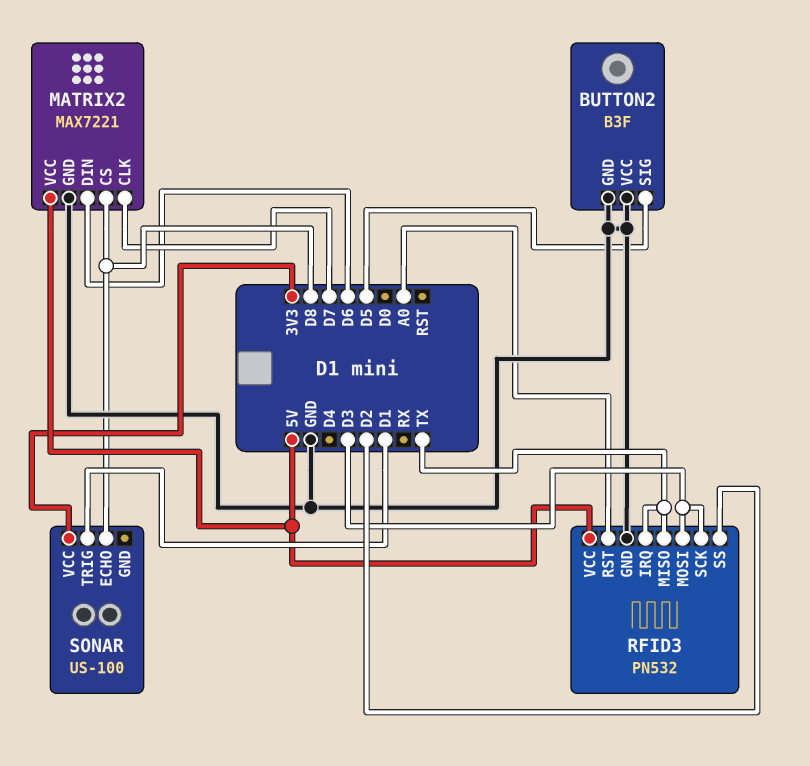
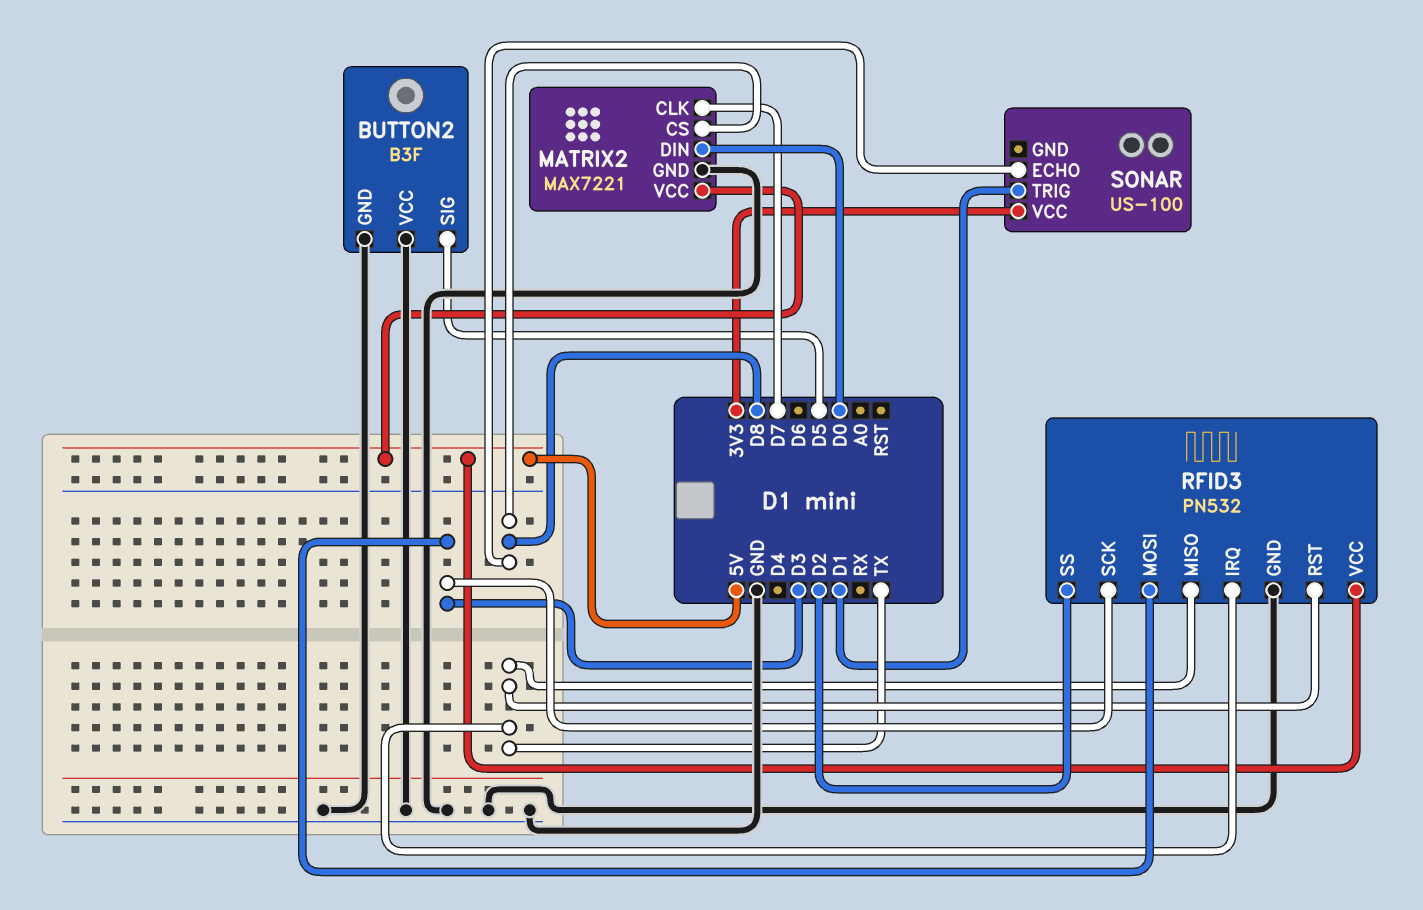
MATRIX2 pin DIN: D6 -> D0
RFID3 pin RST: A0 -> TX

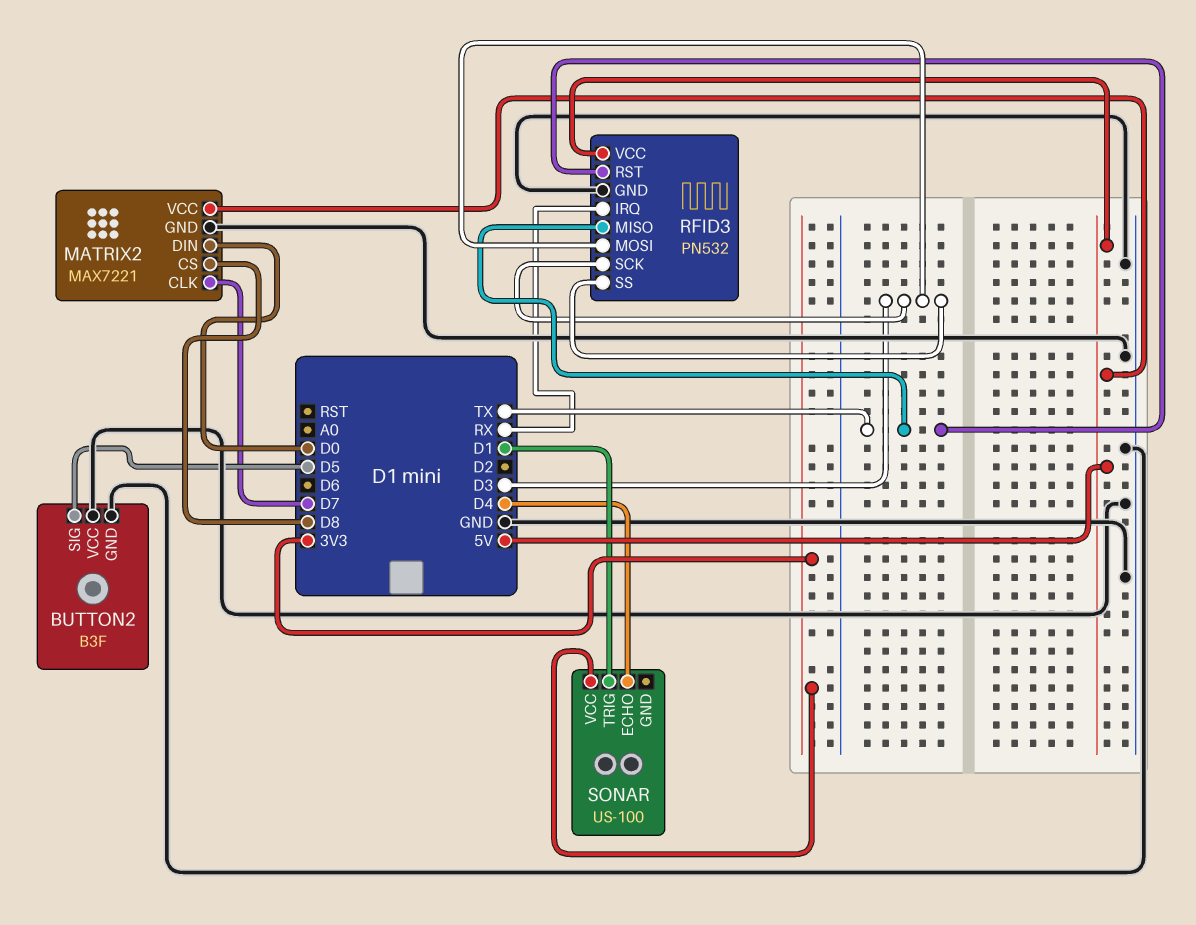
RFID3 pin IRQ: TX -> RX
RFID3 pin SS: D2 -> D3
SONAR pin ECHO: D8 -> D4

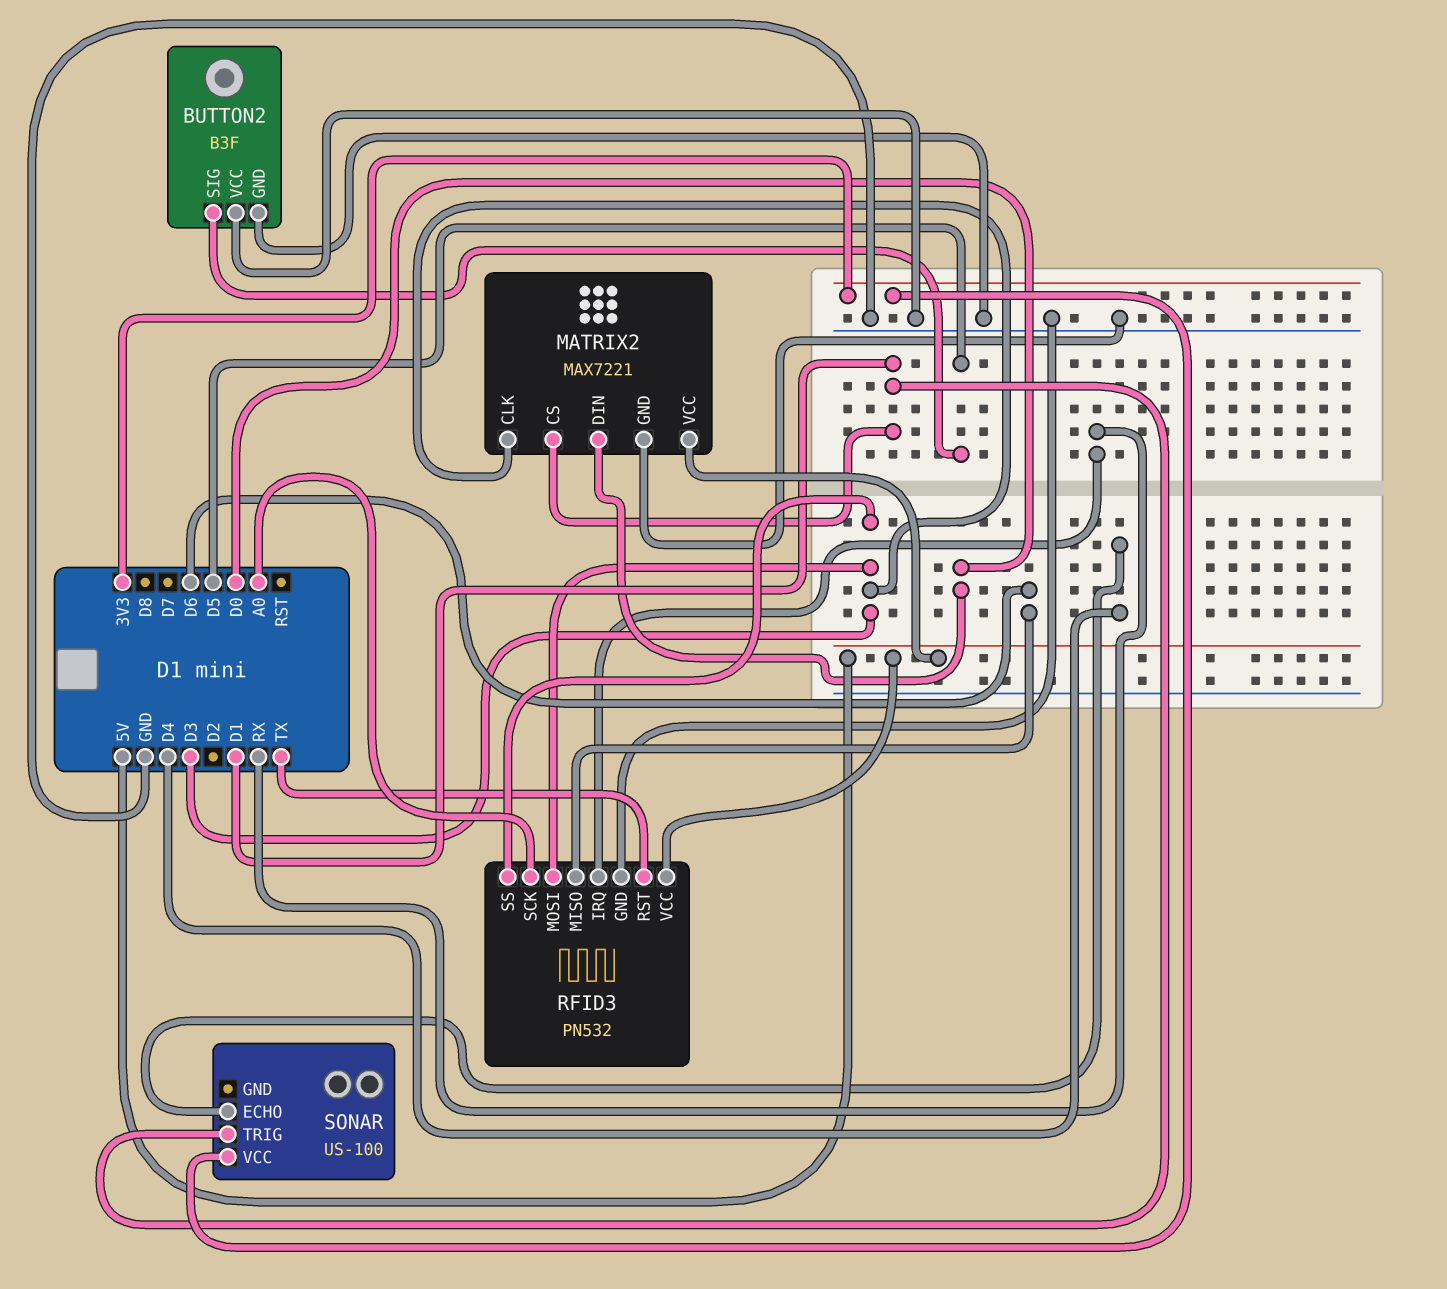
MATRIX2 pin CLK: D7 -> D3
MATRIX2 pin CS: D8 -> D1
RFID3 pin MISO: TX -> D6
RFID3 pin SCK: D3 -> A0

